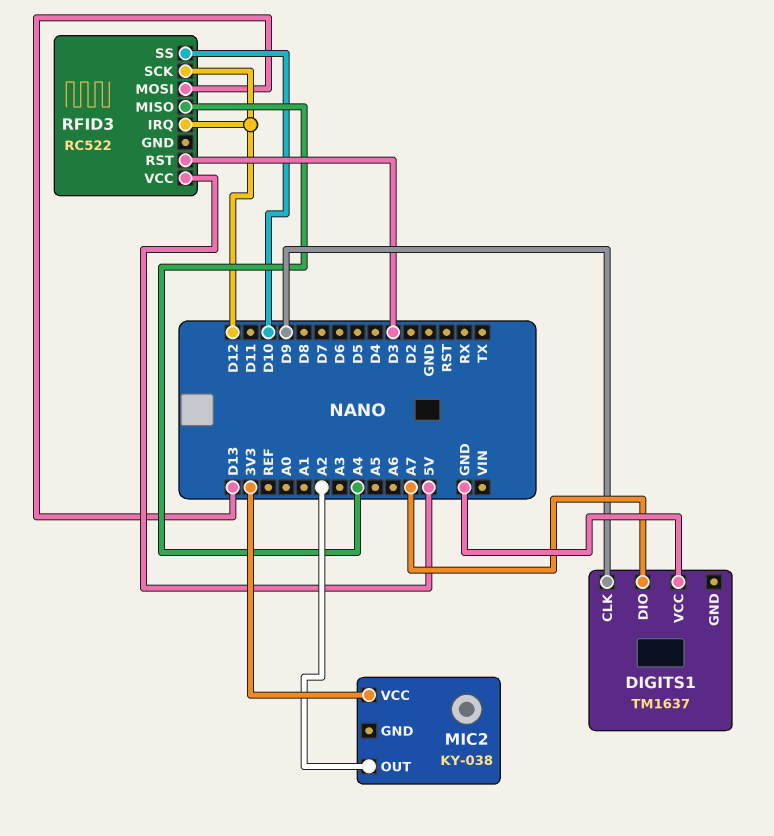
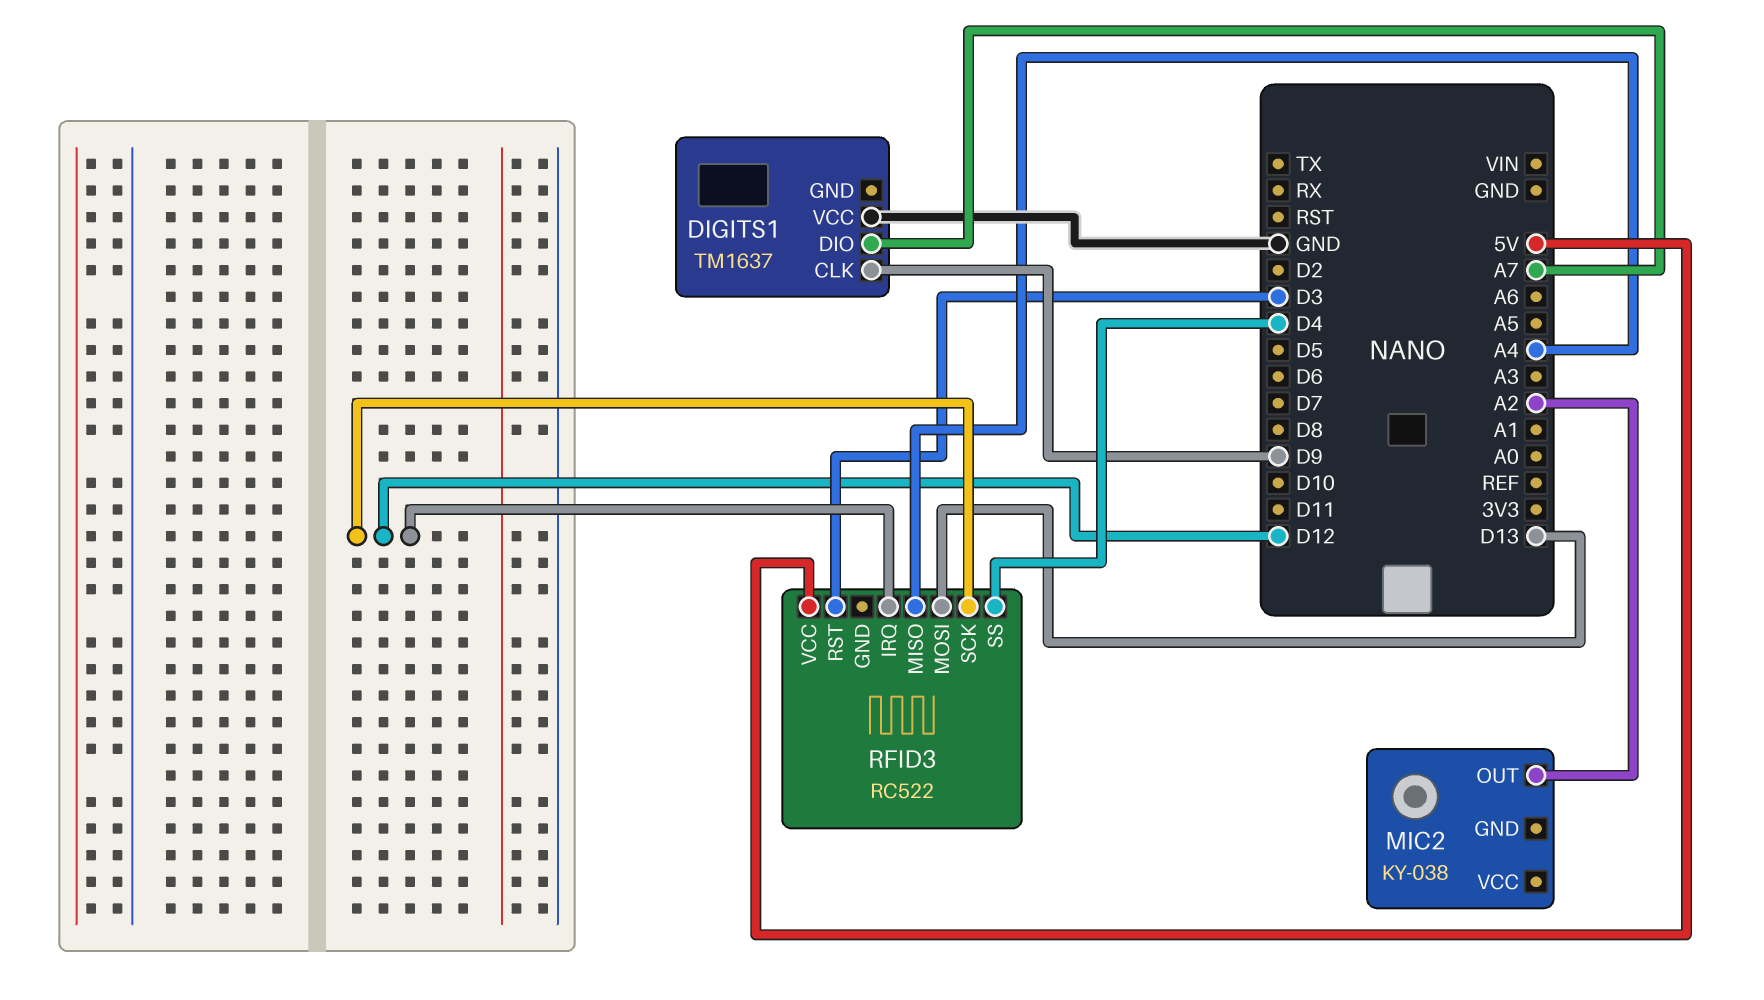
MIC2 pin VCC: 3V3 -> none
RFID3 pin SS: D10 -> D4

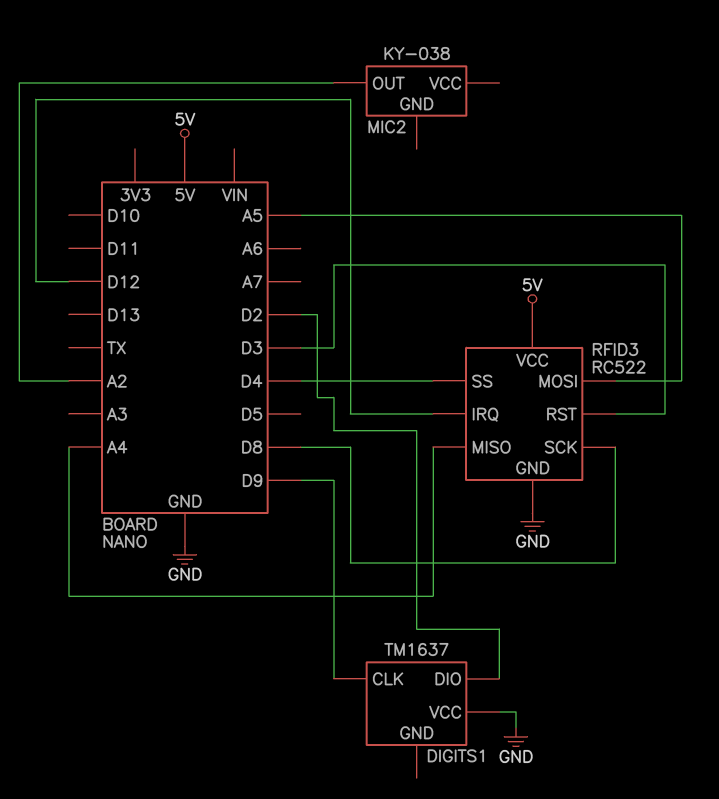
DIGITS1 pin DIO: A7 -> D2
RFID3 pin GND: none -> GND
RFID3 pin MOSI: D13 -> A5
RFID3 pin SCK: D12 -> D8

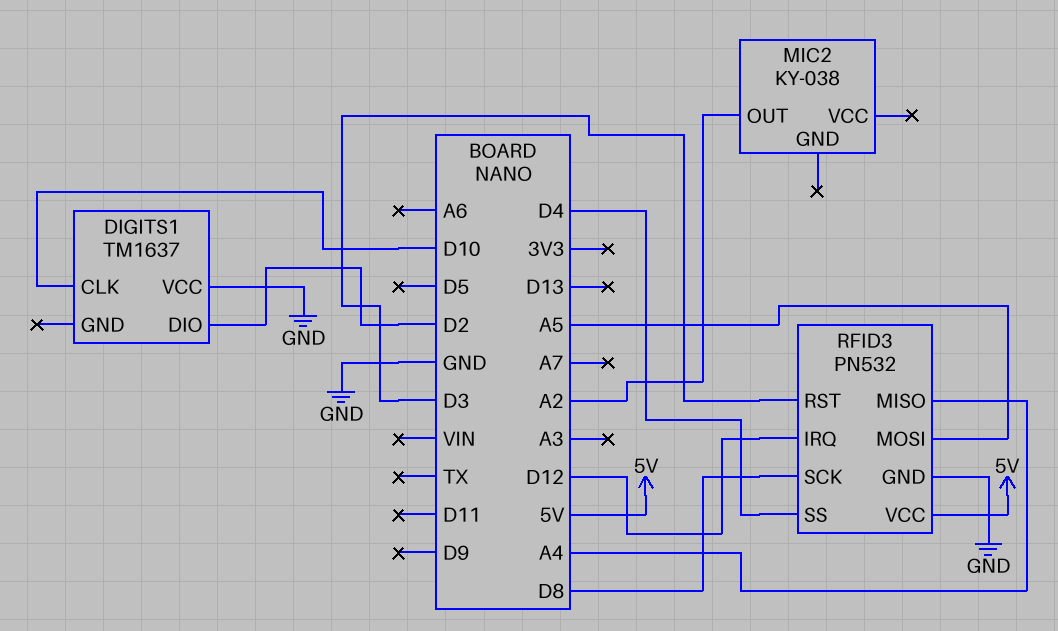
DIGITS1 pin CLK: D9 -> D10
RFID3: RC522 -> PN532

